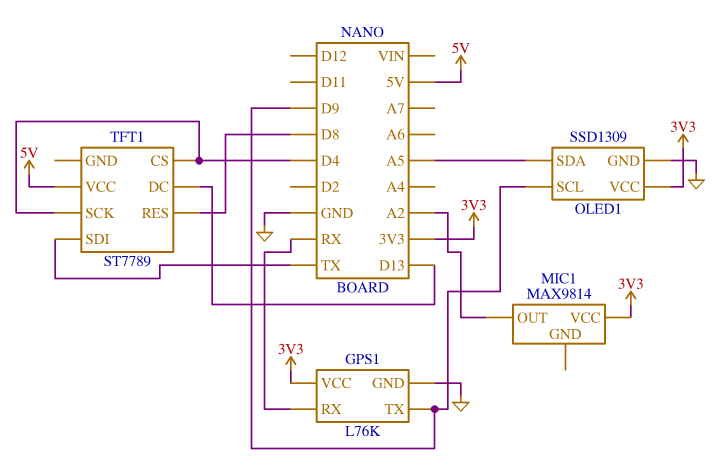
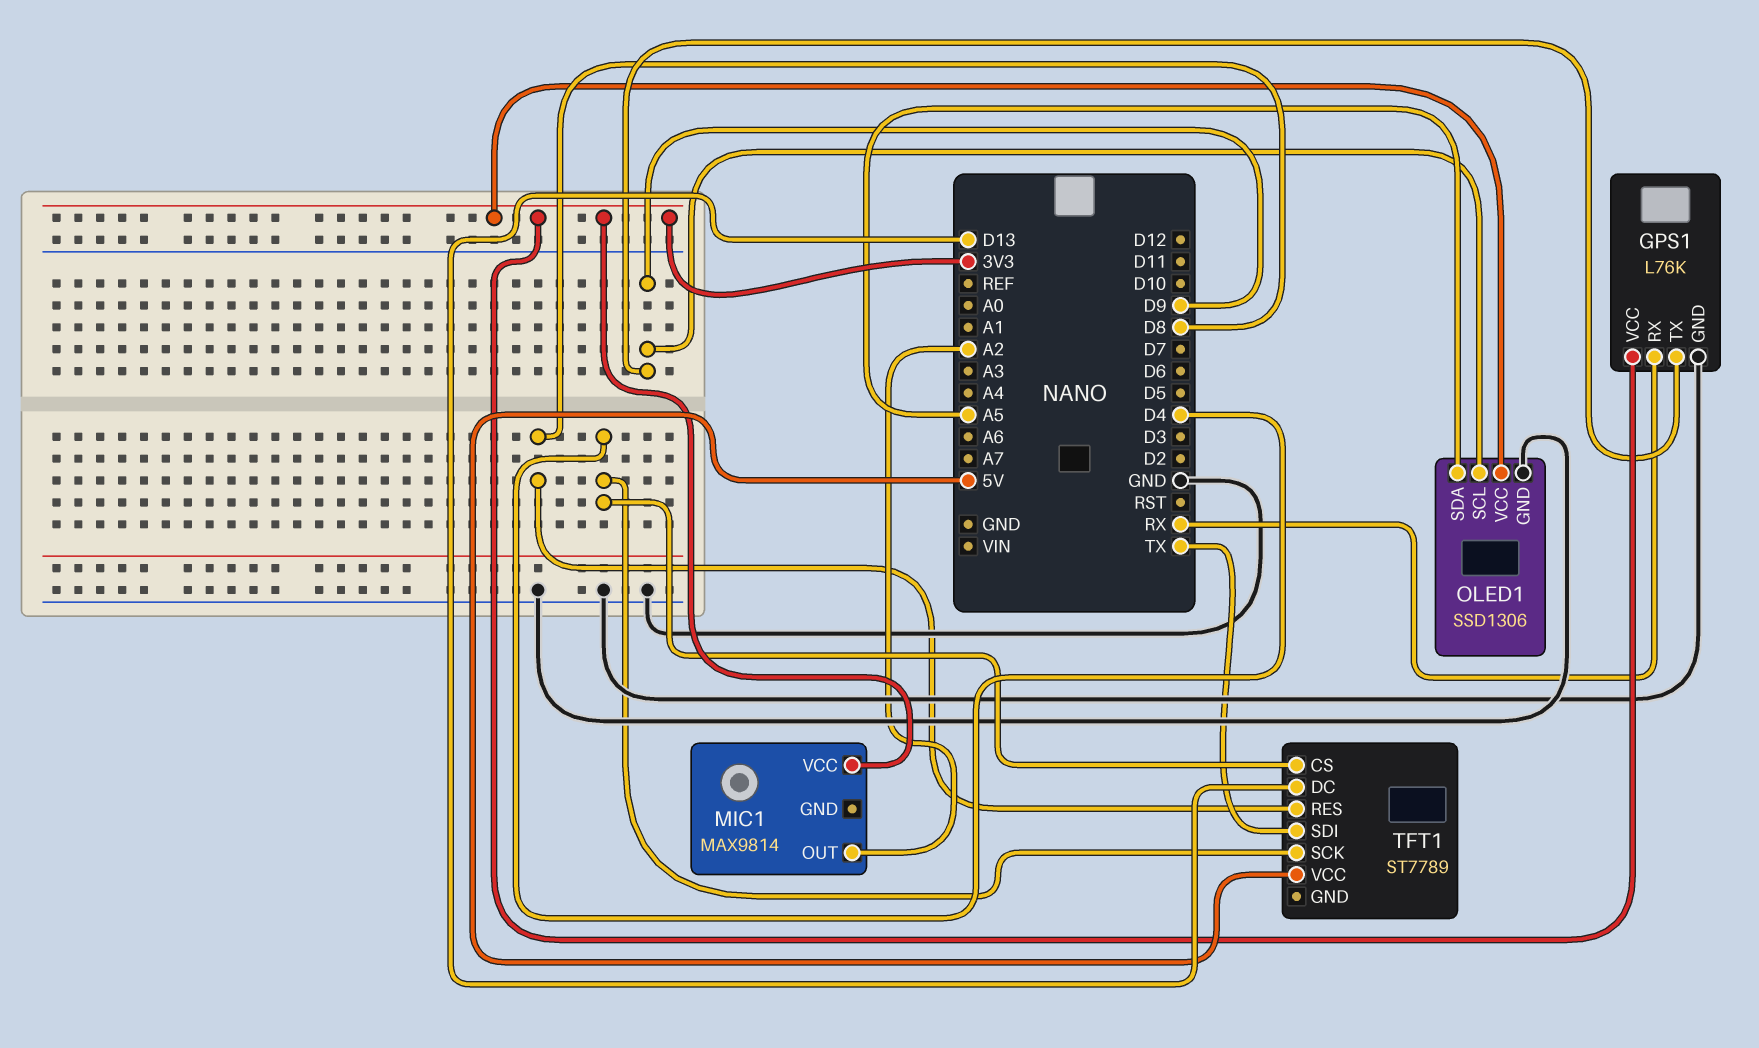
OLED1: SSD1309 -> SSD1306

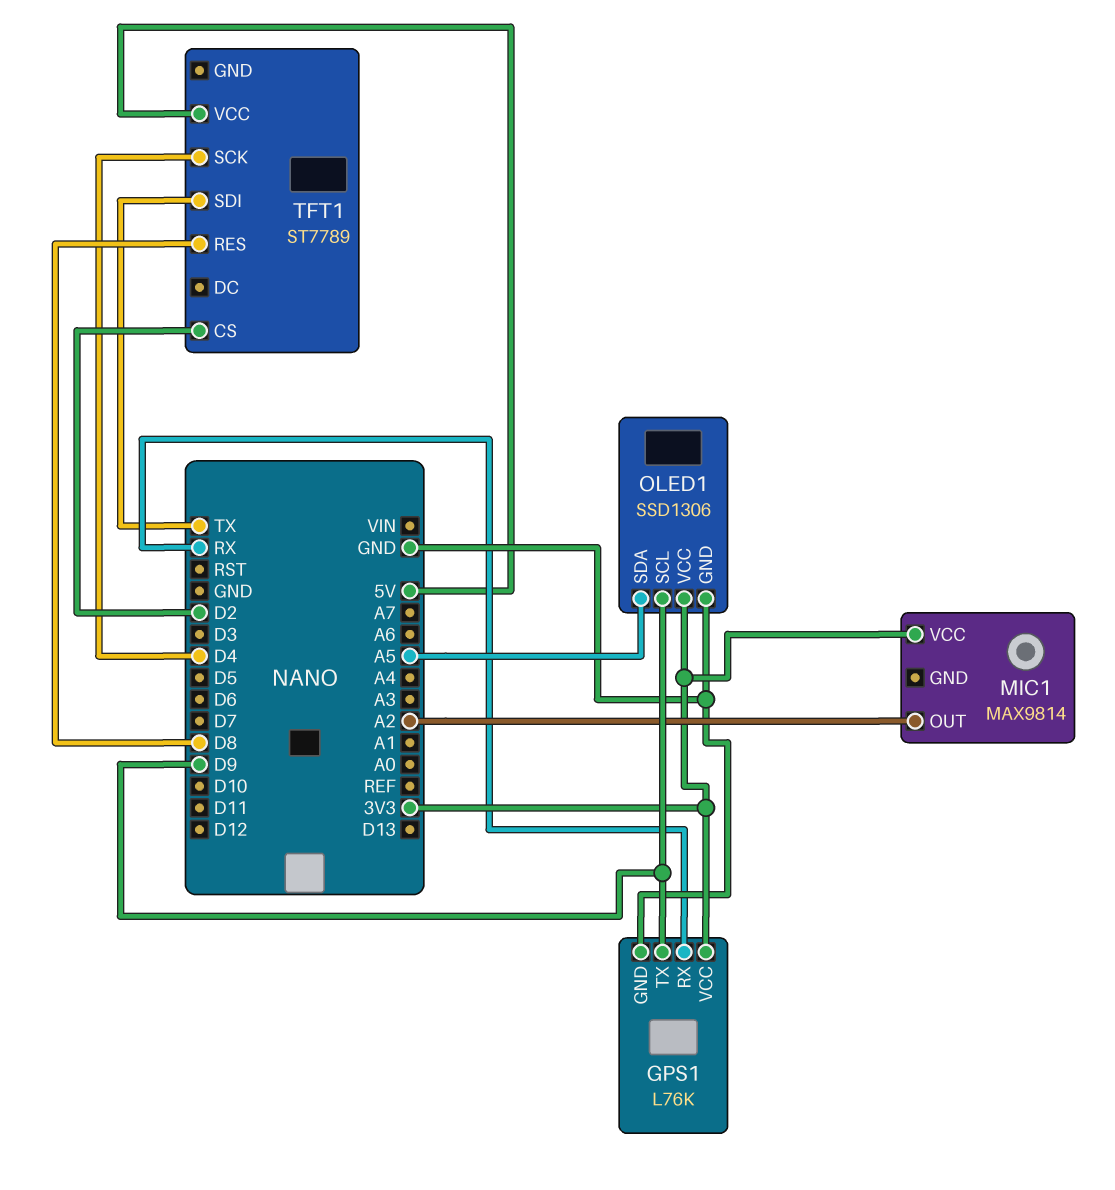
TFT1 pin CS: D4 -> D2
TFT1 pin DC: D13 -> none

